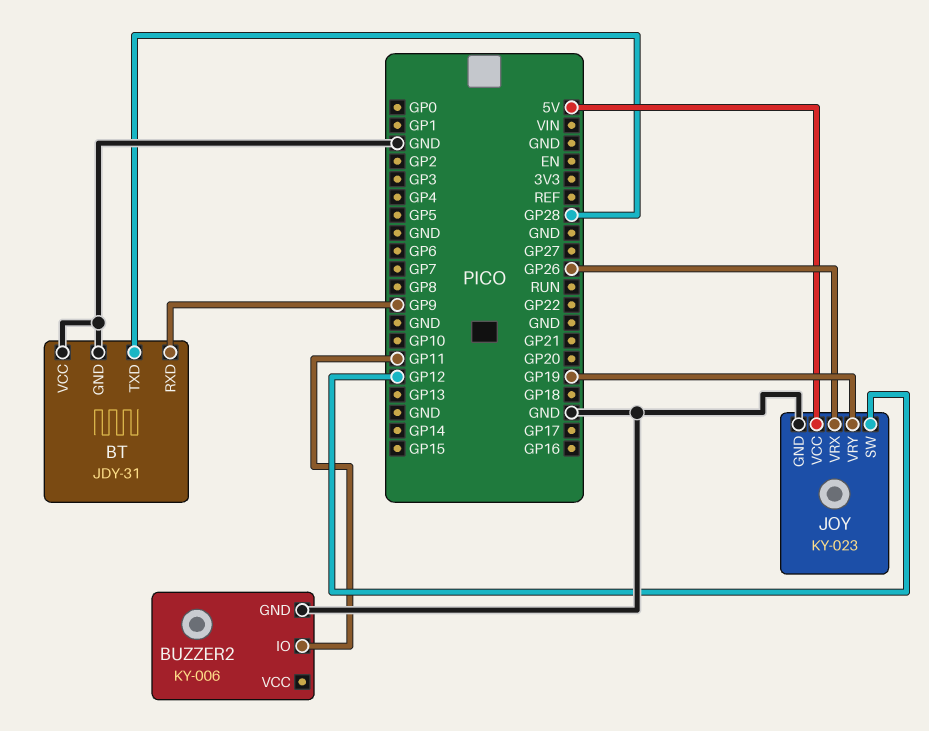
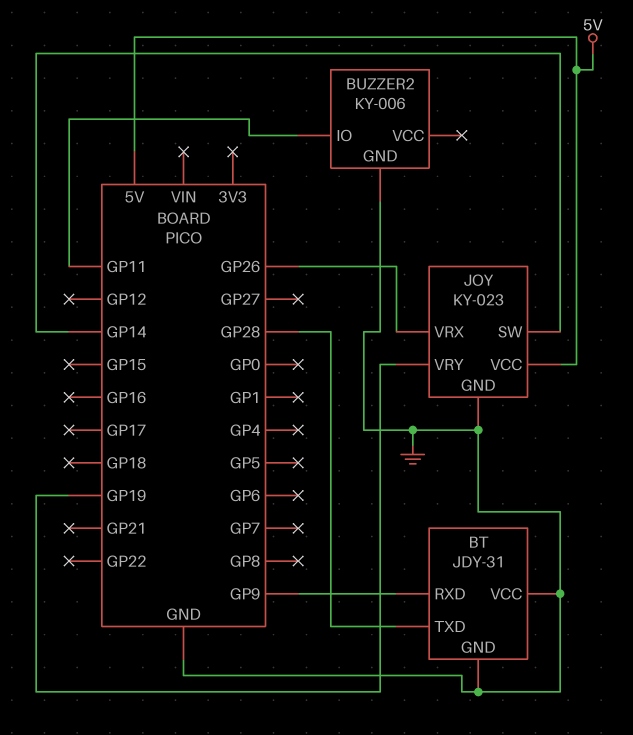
JOY pin SW: GP12 -> GP14

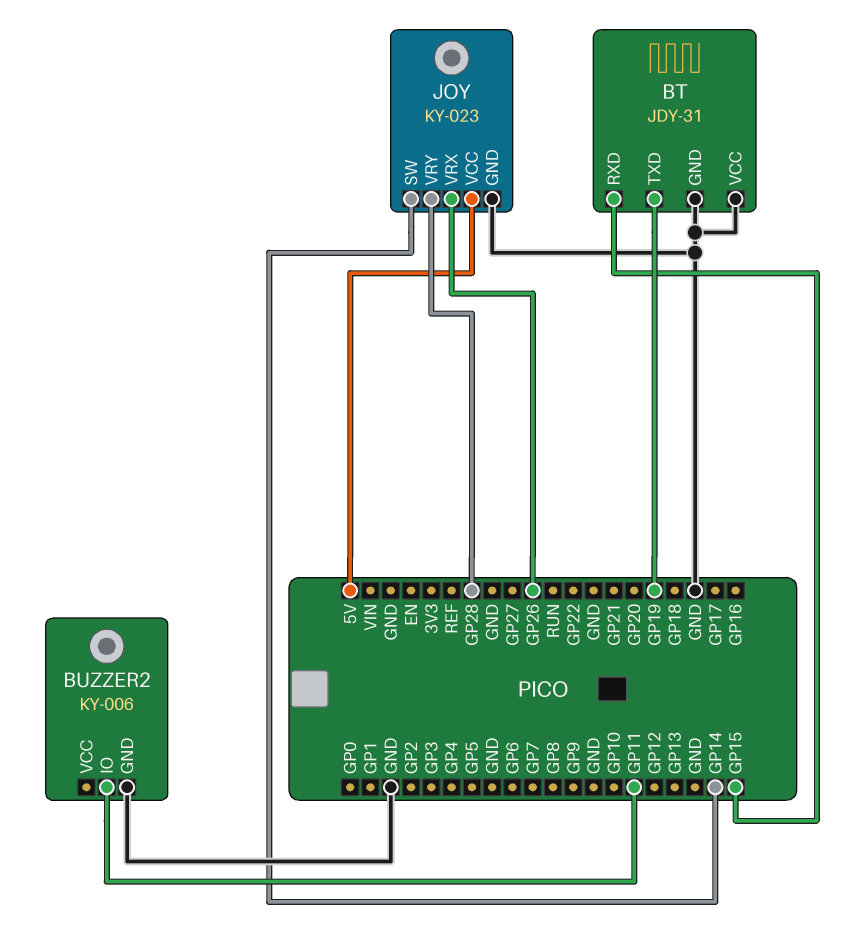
BT pin RXD: GP9 -> GP15
BT pin TXD: GP28 -> GP19
JOY pin VRY: GP19 -> GP28

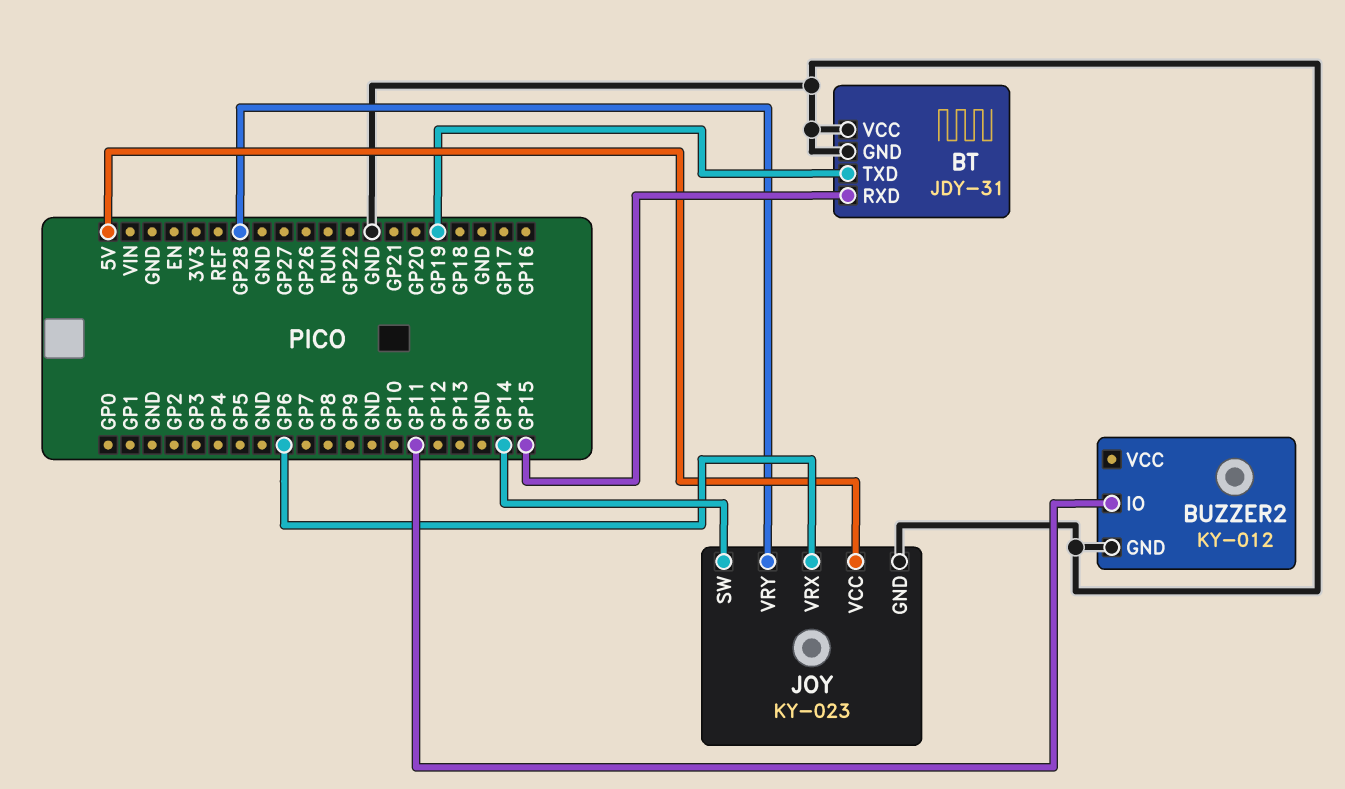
BUZZER2: KY-006 -> KY-012
JOY pin VRX: GP26 -> GP6

